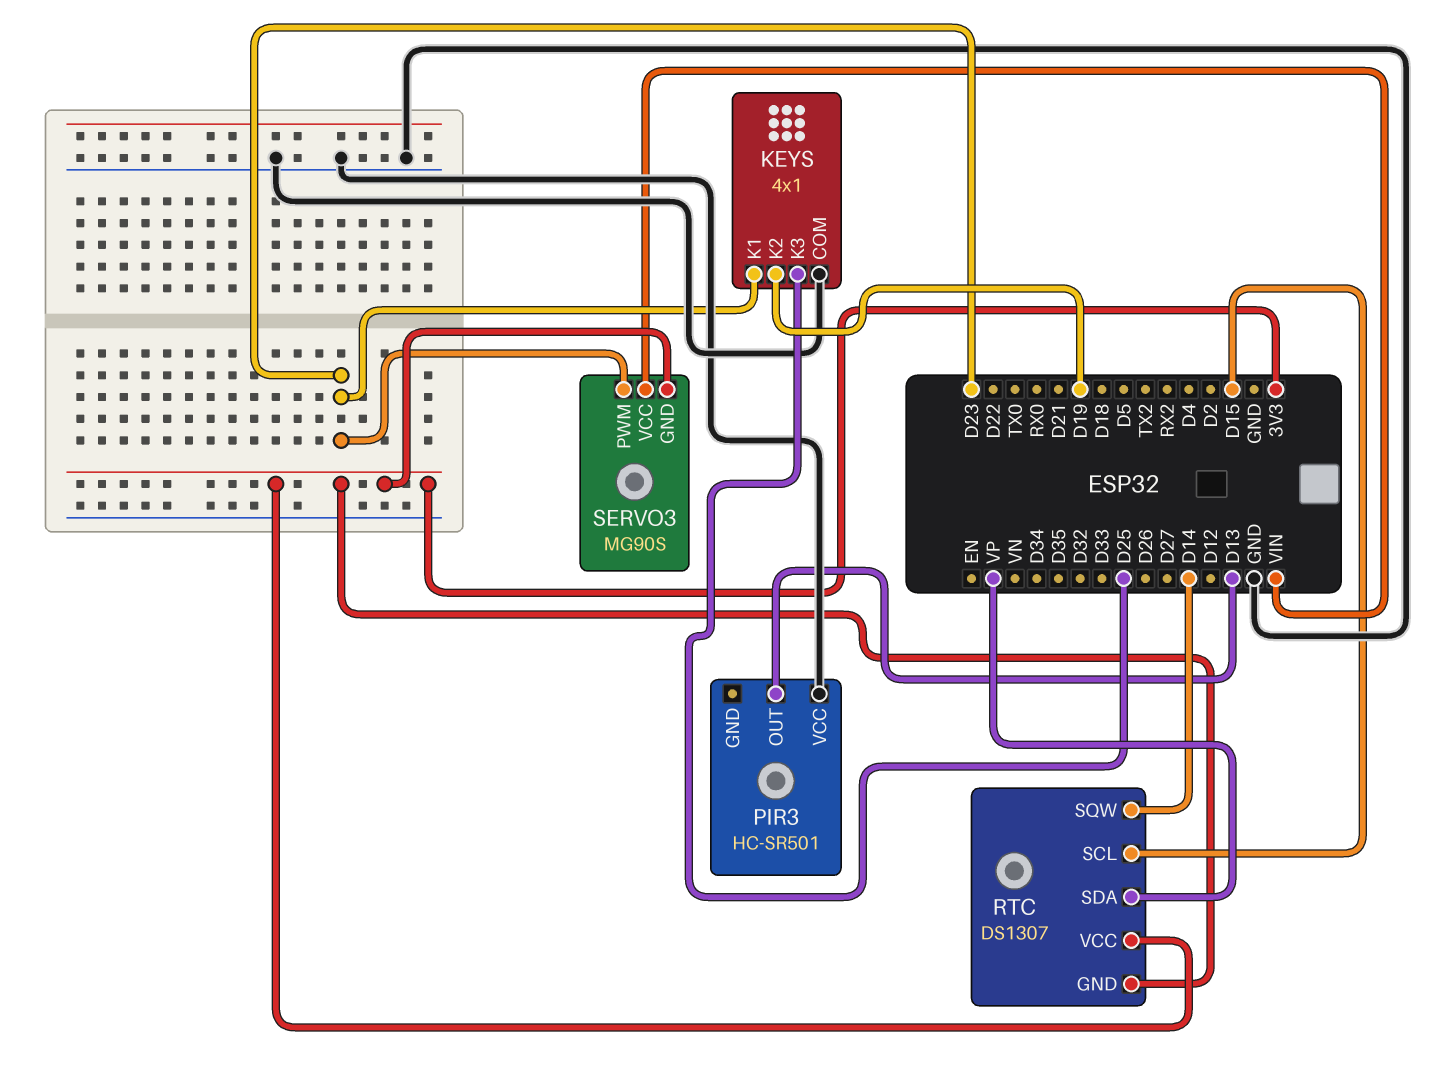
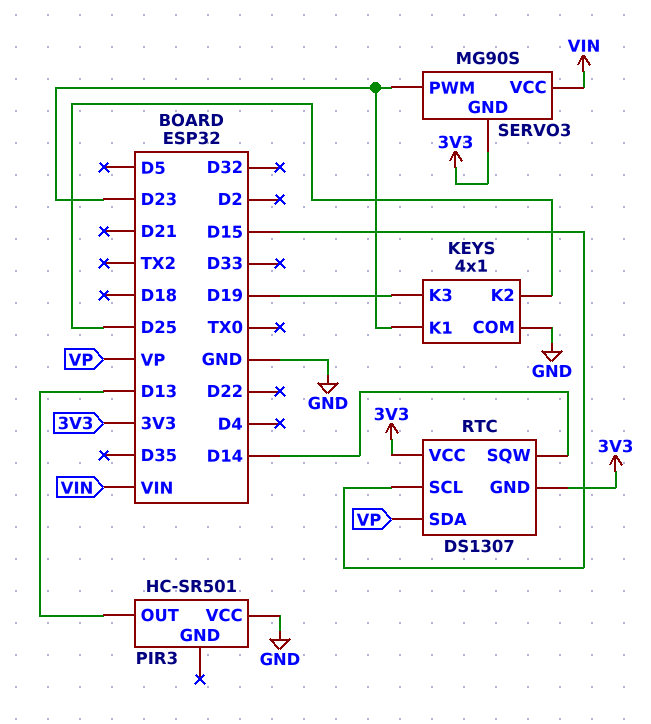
KEYS pin K2: D19 -> D25
KEYS pin K3: D25 -> D19

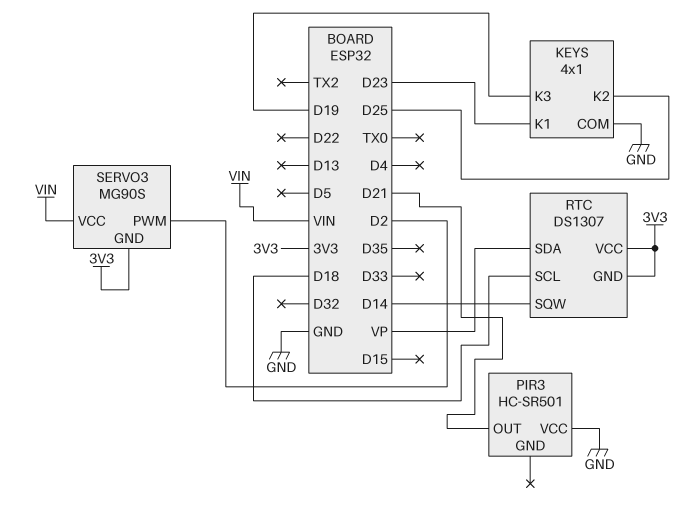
PIR3 pin OUT: D13 -> D21
RTC pin SCL: D15 -> D18
SERVO3 pin PWM: D23 -> D2

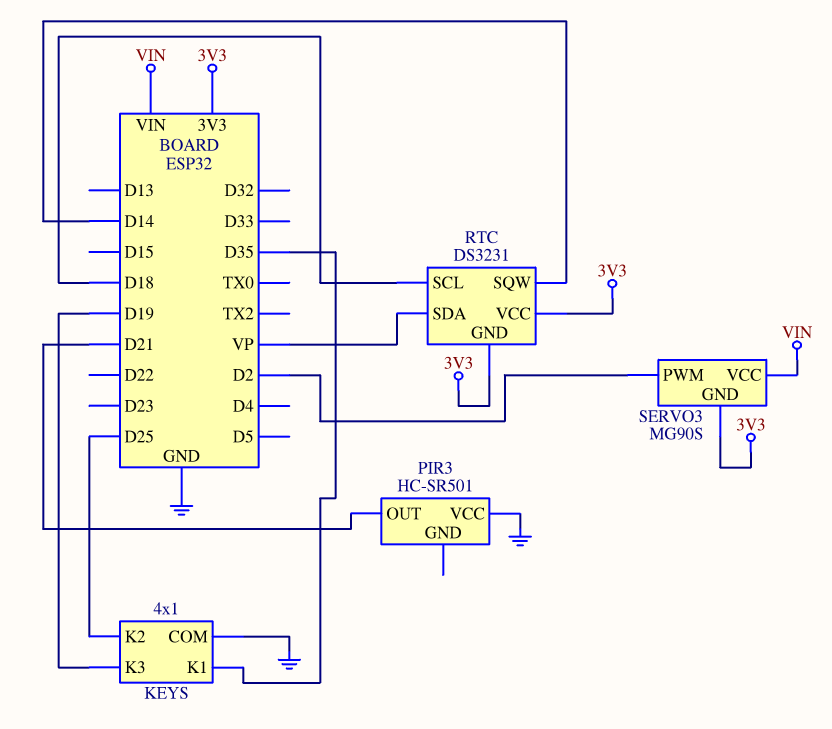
KEYS pin K1: D23 -> D35
RTC: DS1307 -> DS3231

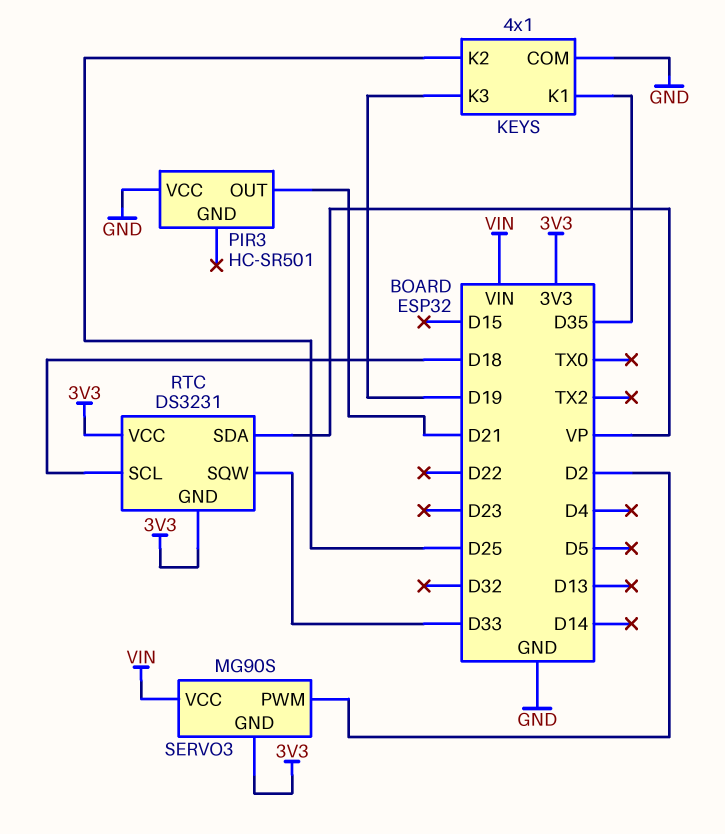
RTC pin SQW: D14 -> D33

